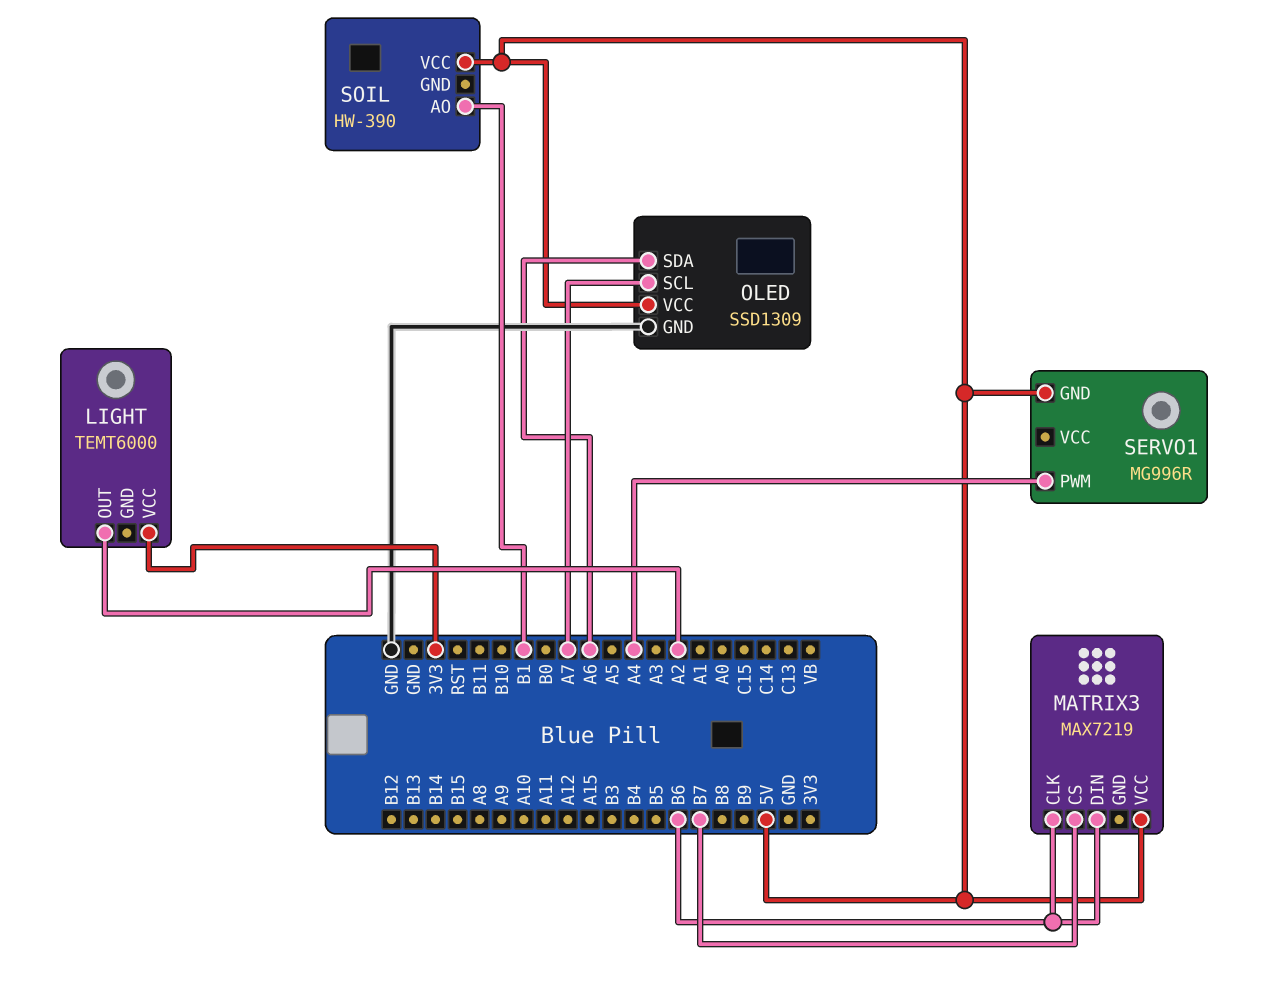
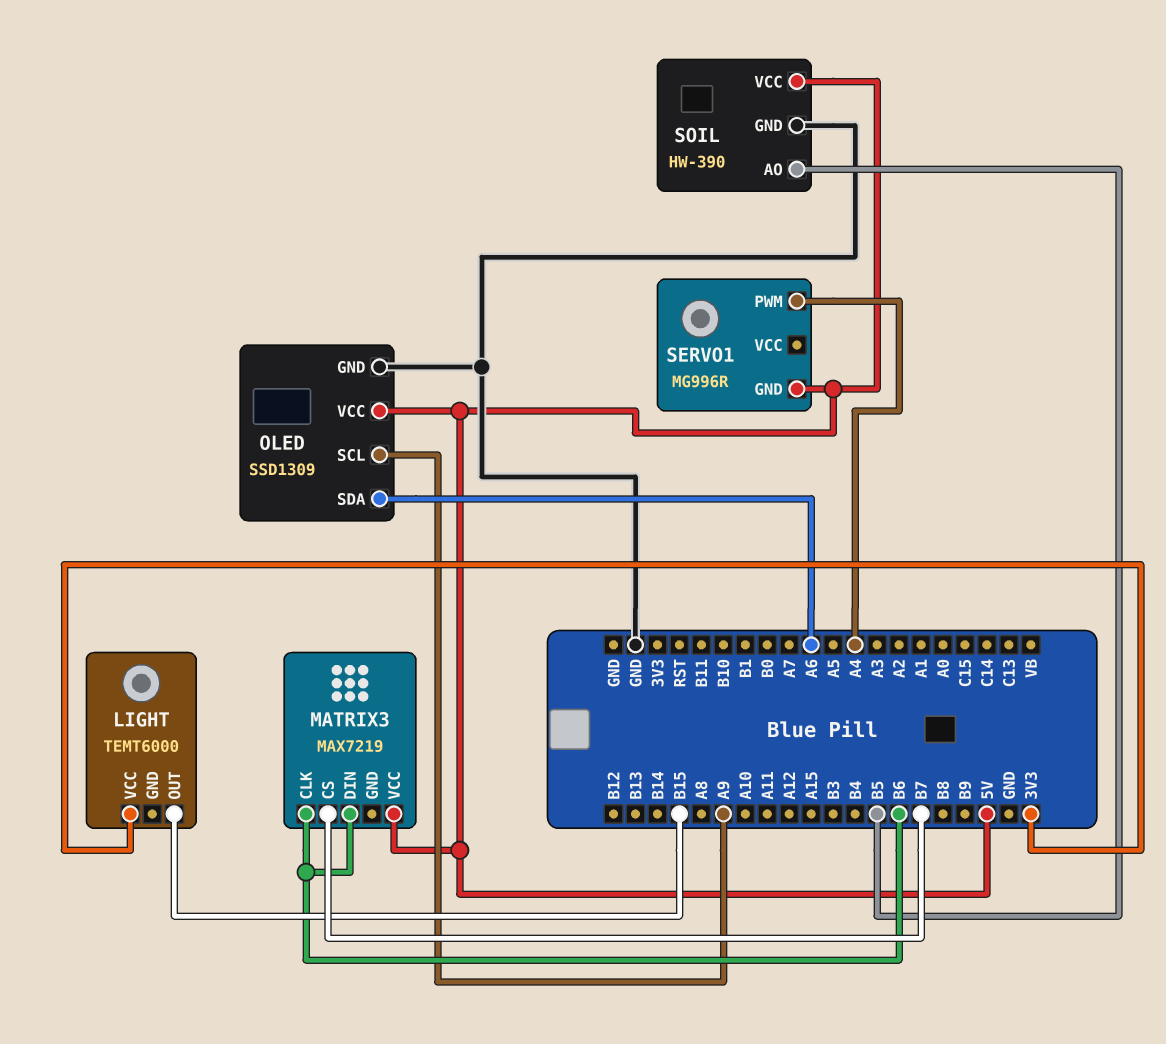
LIGHT pin OUT: A2 -> B15
OLED pin SCL: A7 -> A9
SOIL pin AO: B1 -> B5
SOIL pin GND: none -> GND

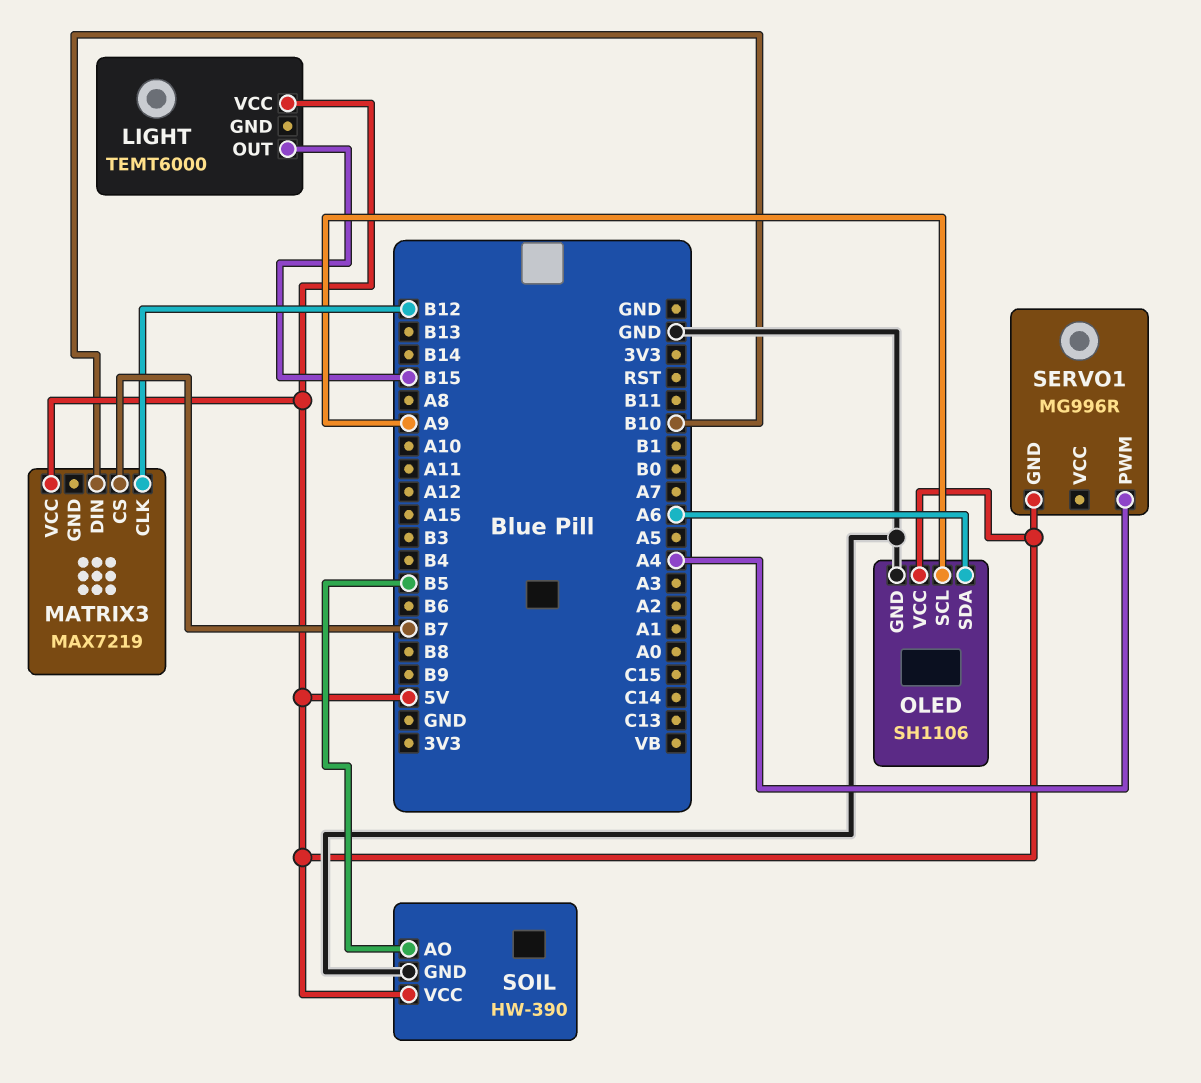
LIGHT pin VCC: 3V3 -> 5V
MATRIX3 pin CLK: B6 -> B12
MATRIX3 pin DIN: B6 -> B10
OLED: SSD1309 -> SH1106

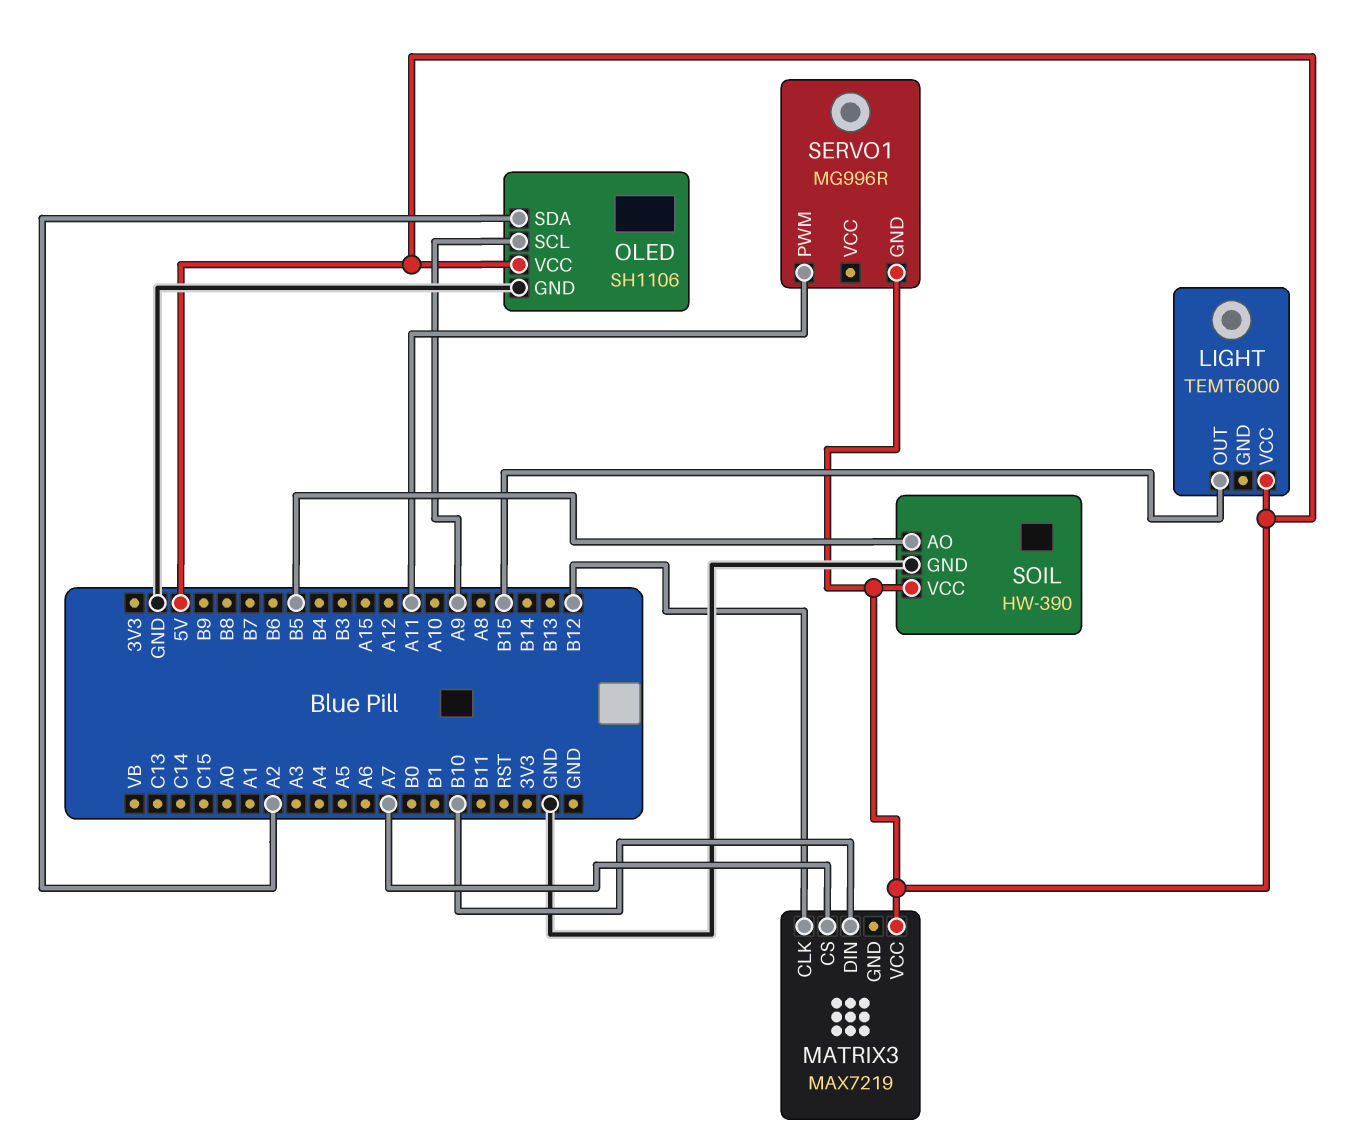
MATRIX3 pin CS: B7 -> A7
OLED pin SDA: A6 -> A2
SERVO1 pin PWM: A4 -> A11

